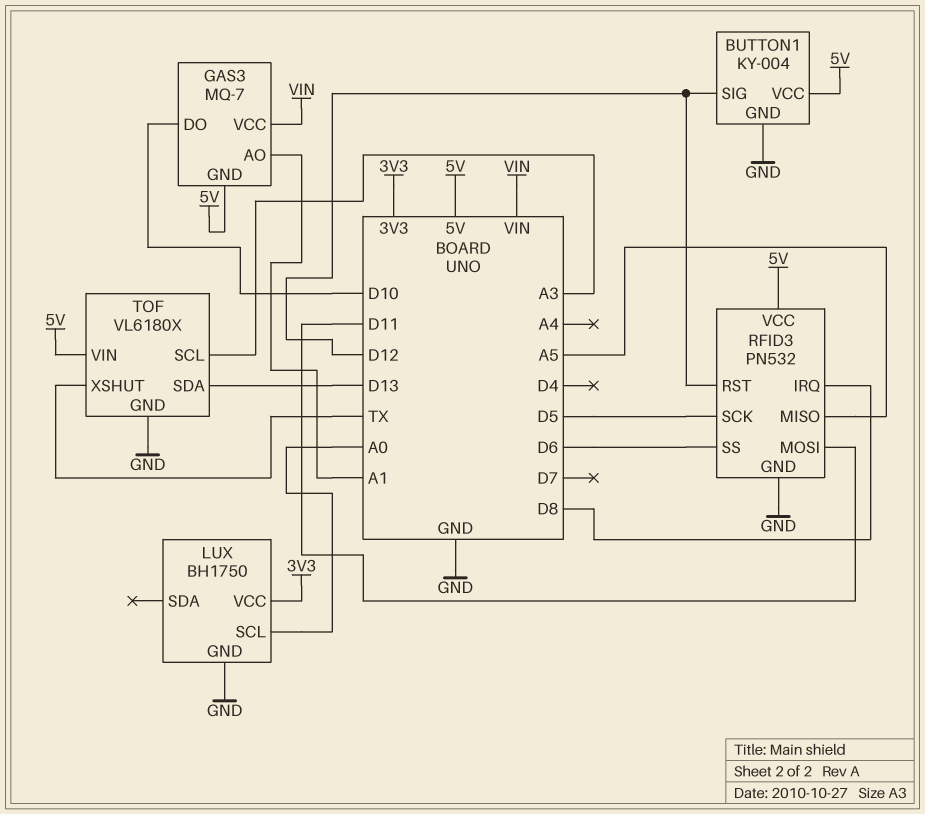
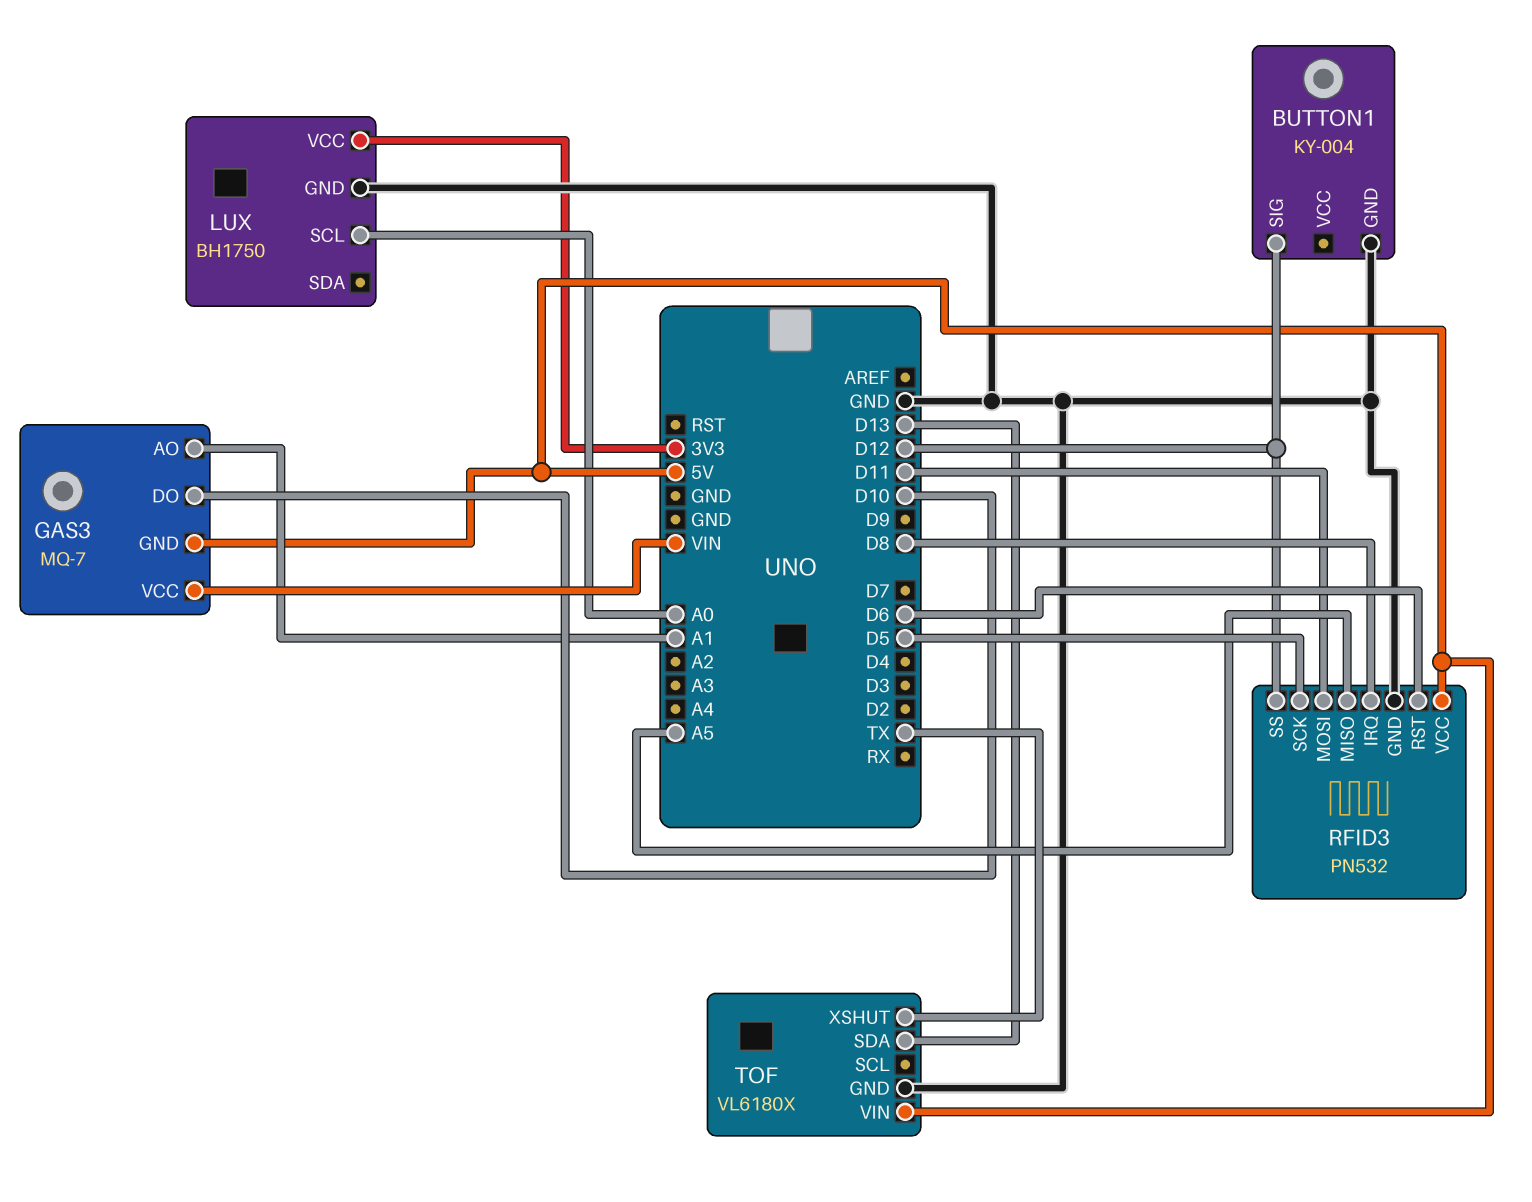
BUTTON1 pin VCC: 5V -> none
RFID3 pin RST: D12 -> D6
RFID3 pin SS: D6 -> D12
TOF pin SCL: A3 -> none

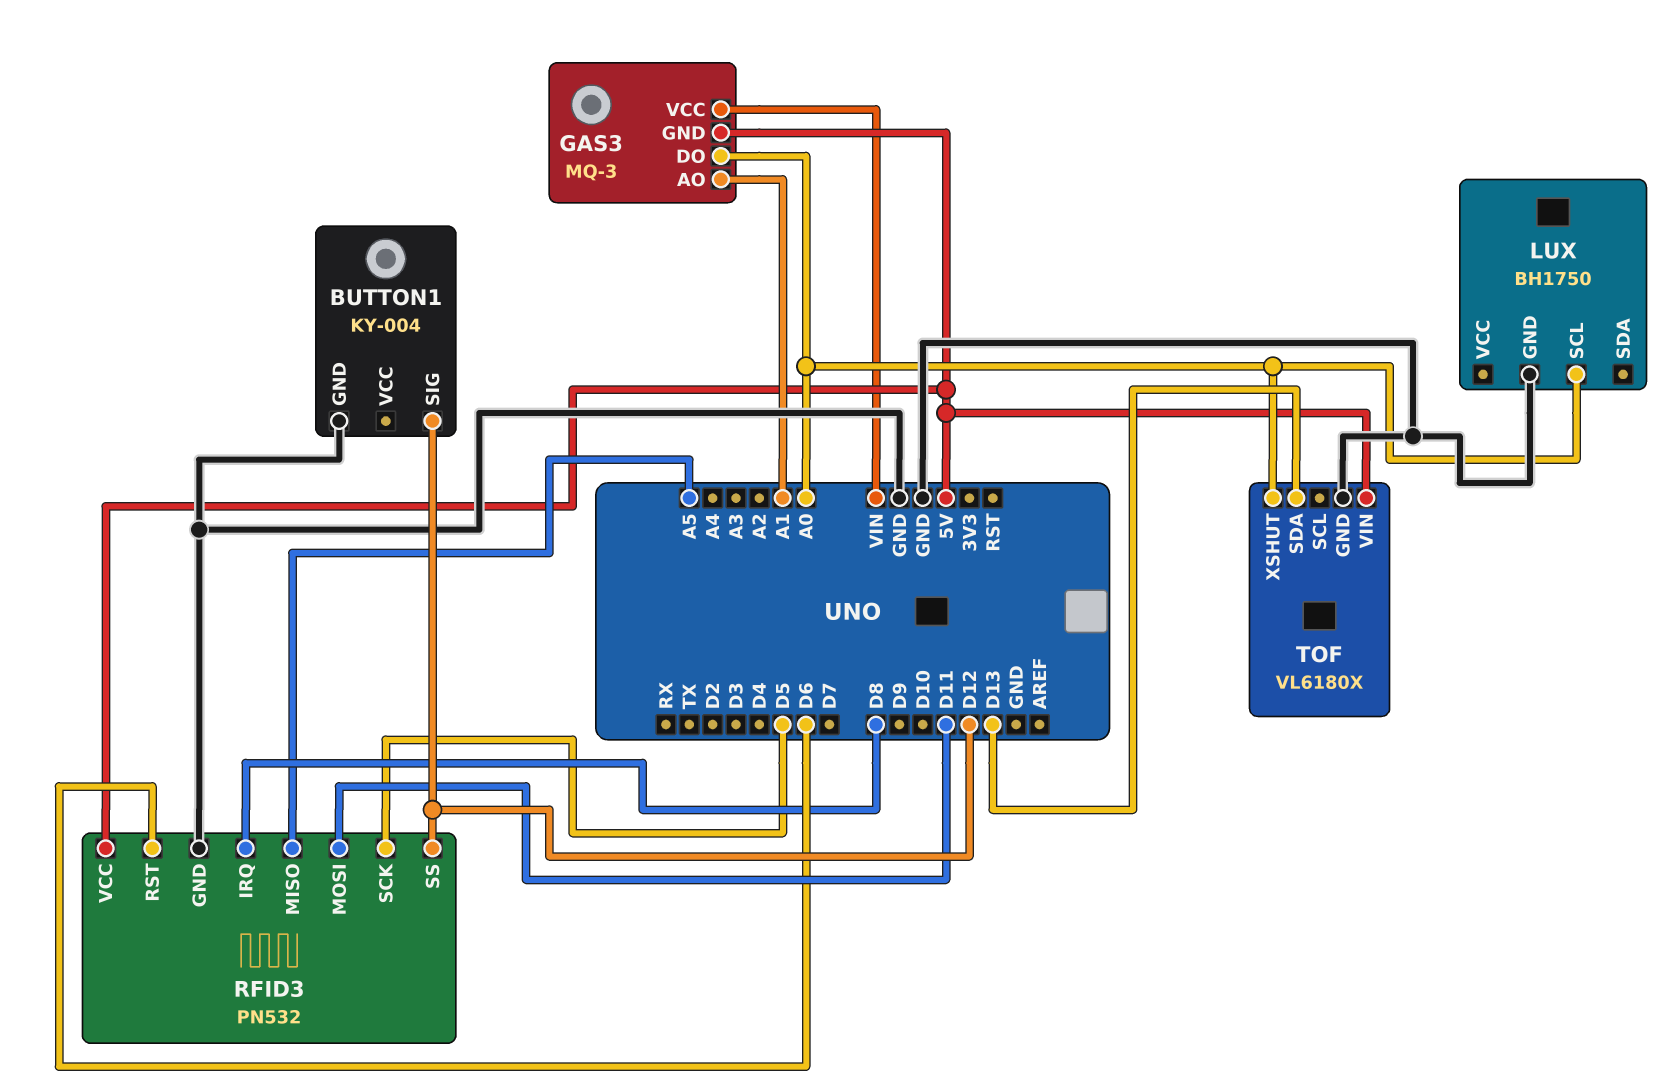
GAS3: MQ-7 -> MQ-3
GAS3 pin DO: D10 -> A0
LUX pin VCC: 3V3 -> none
TOF pin XSHUT: TX -> A0

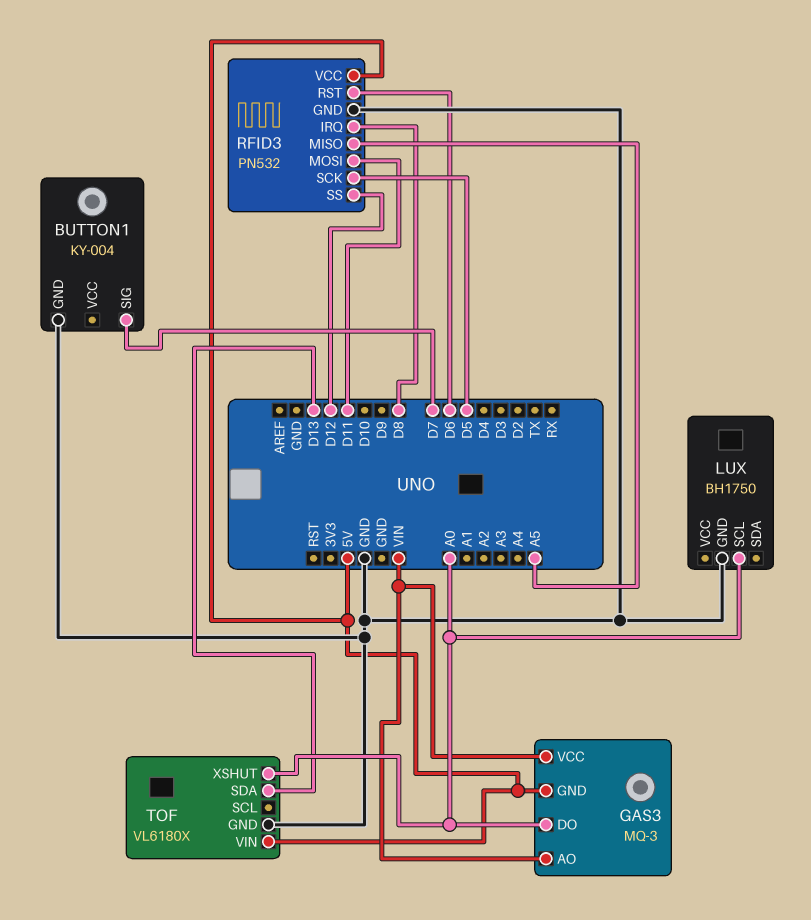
BUTTON1 pin SIG: D12 -> D7
GAS3 pin AO: A1 -> VIN

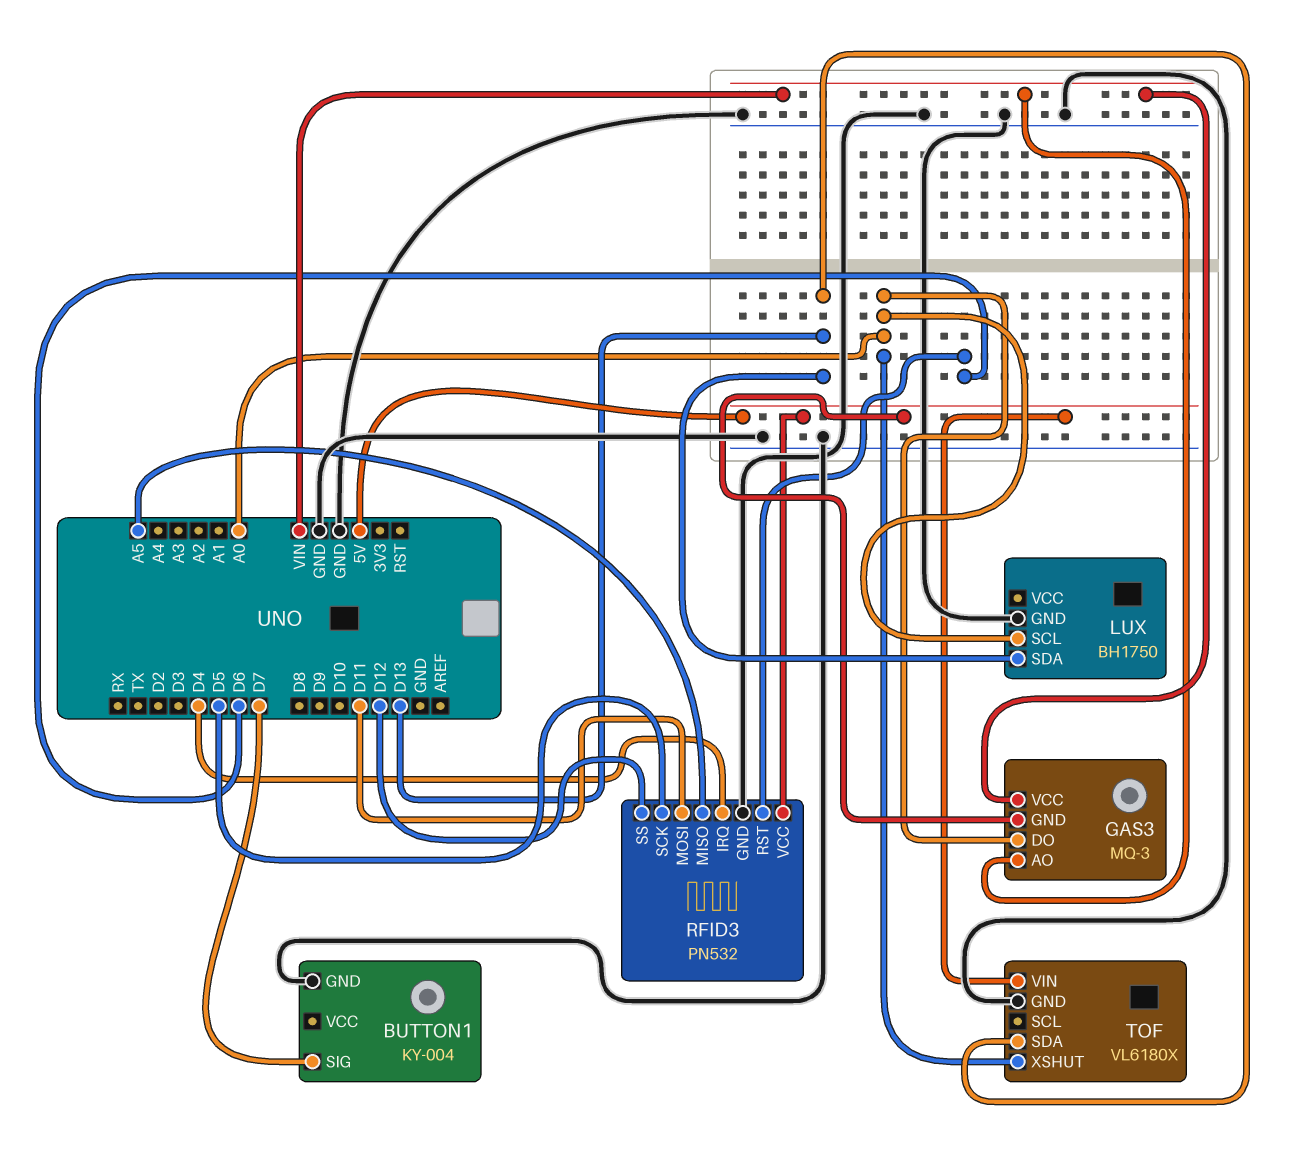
LUX pin SDA: none -> D13
RFID3 pin IRQ: D8 -> D4

